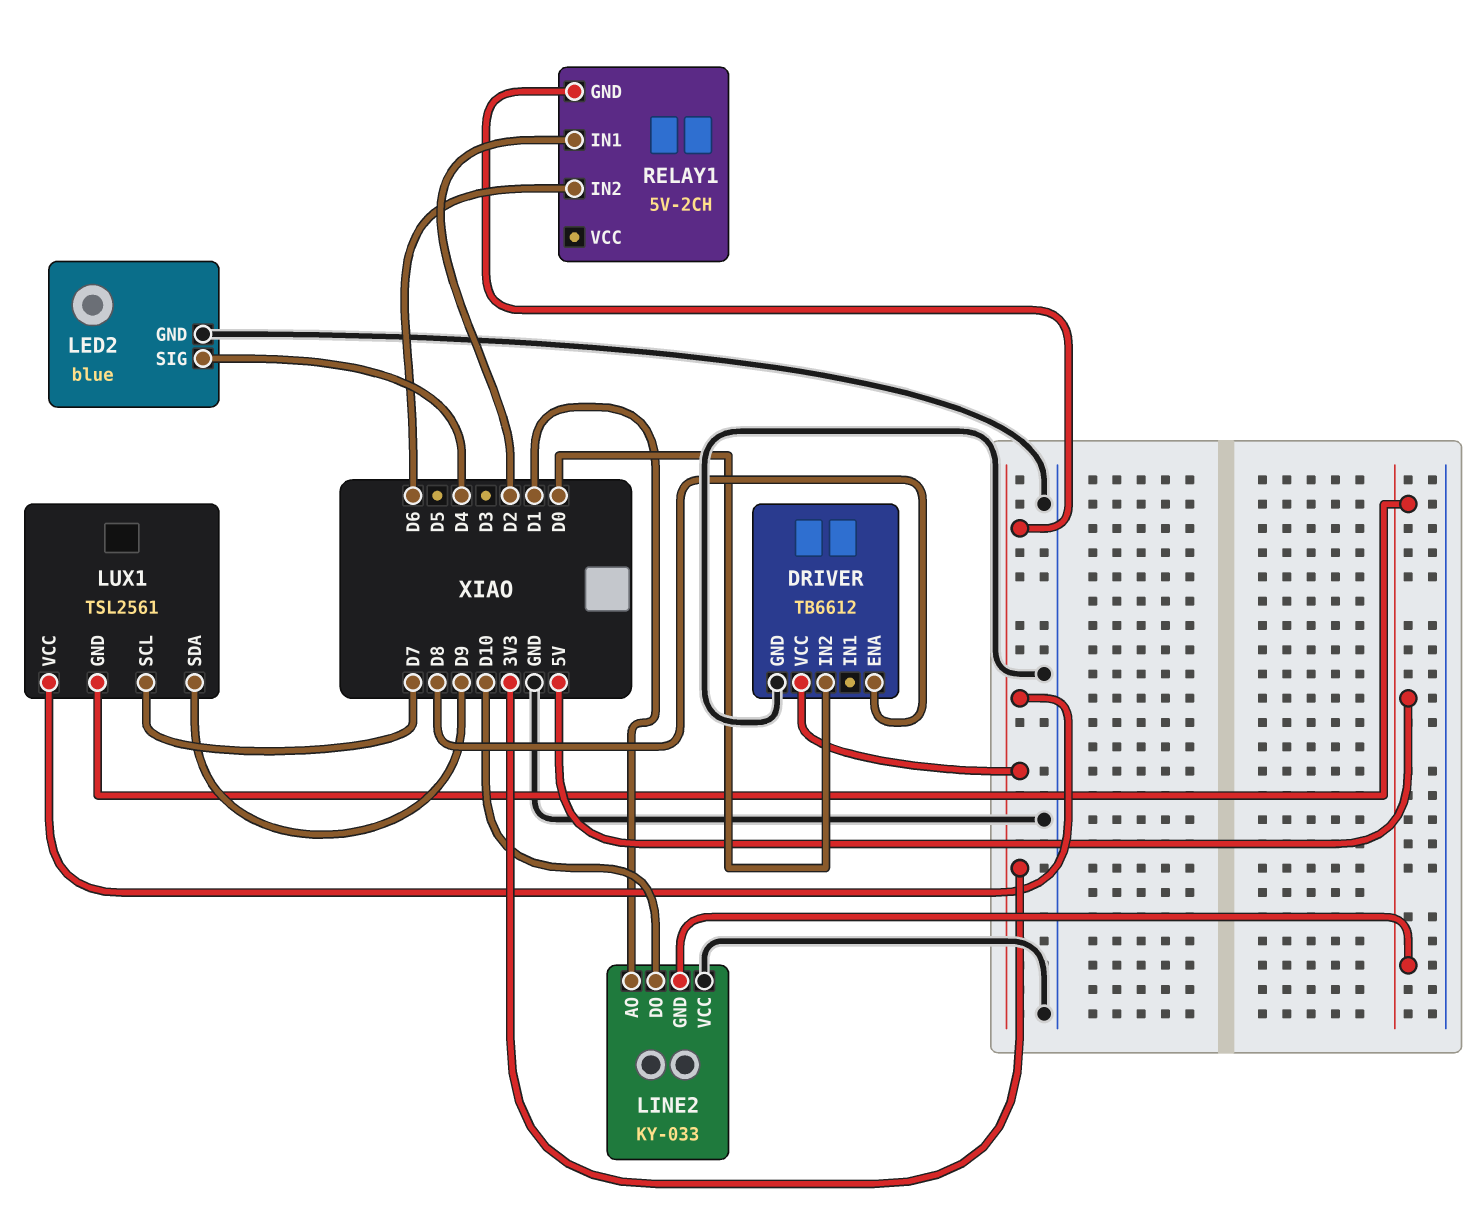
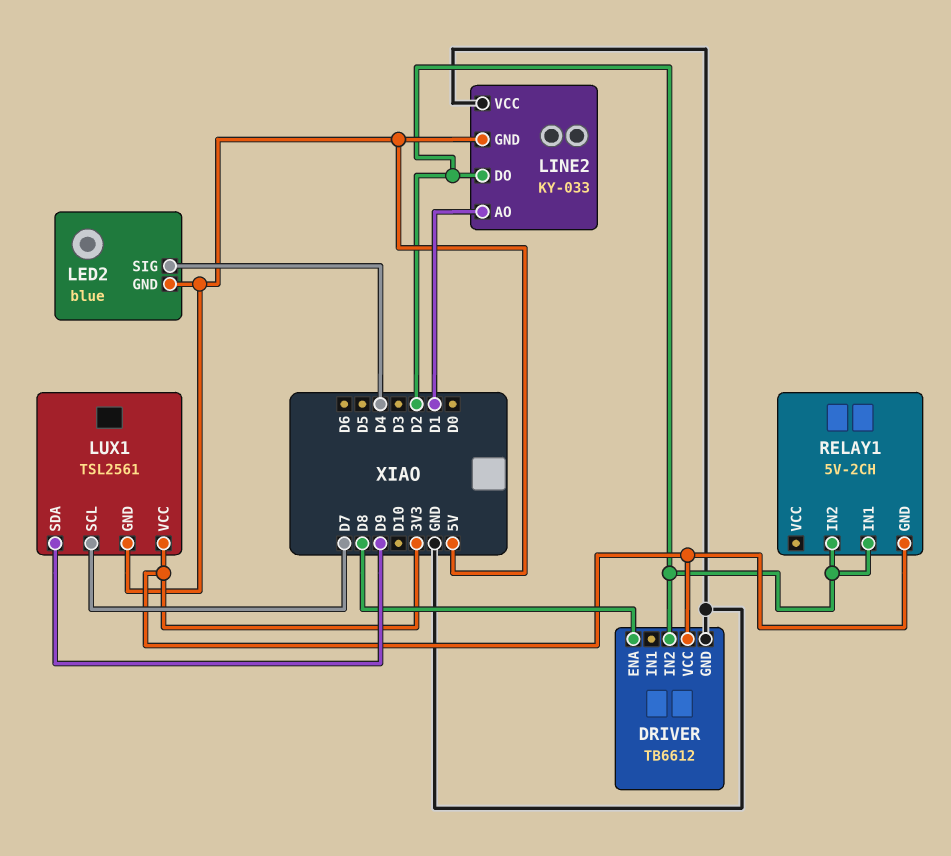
DRIVER pin IN2: D0 -> D2
LED2 pin GND: GND -> 5V
LINE2 pin DO: D10 -> D2
RELAY1 pin IN2: D6 -> D2

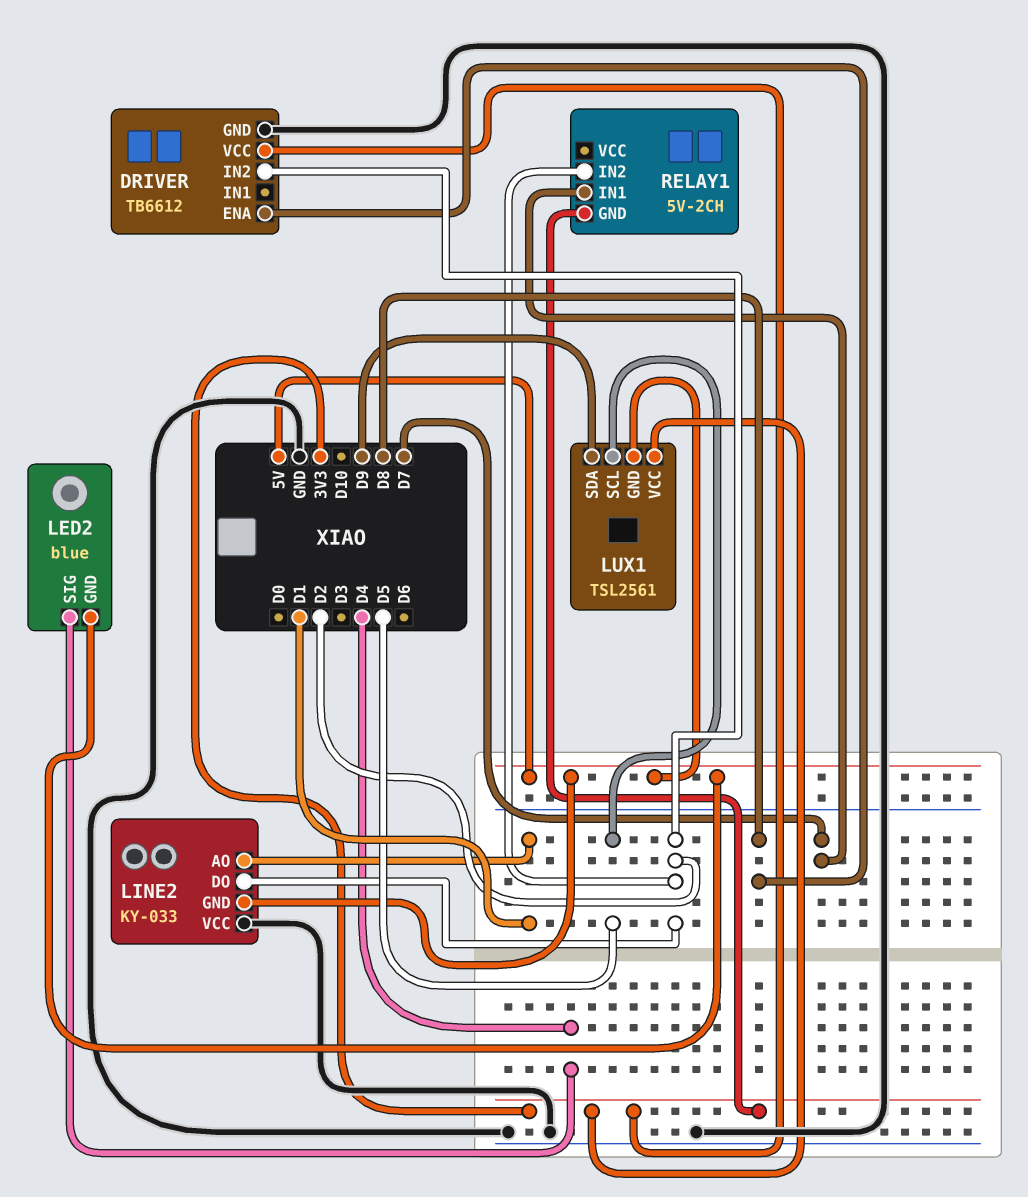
LUX1 pin SCL: D7 -> D5
RELAY1 pin IN1: D2 -> D7

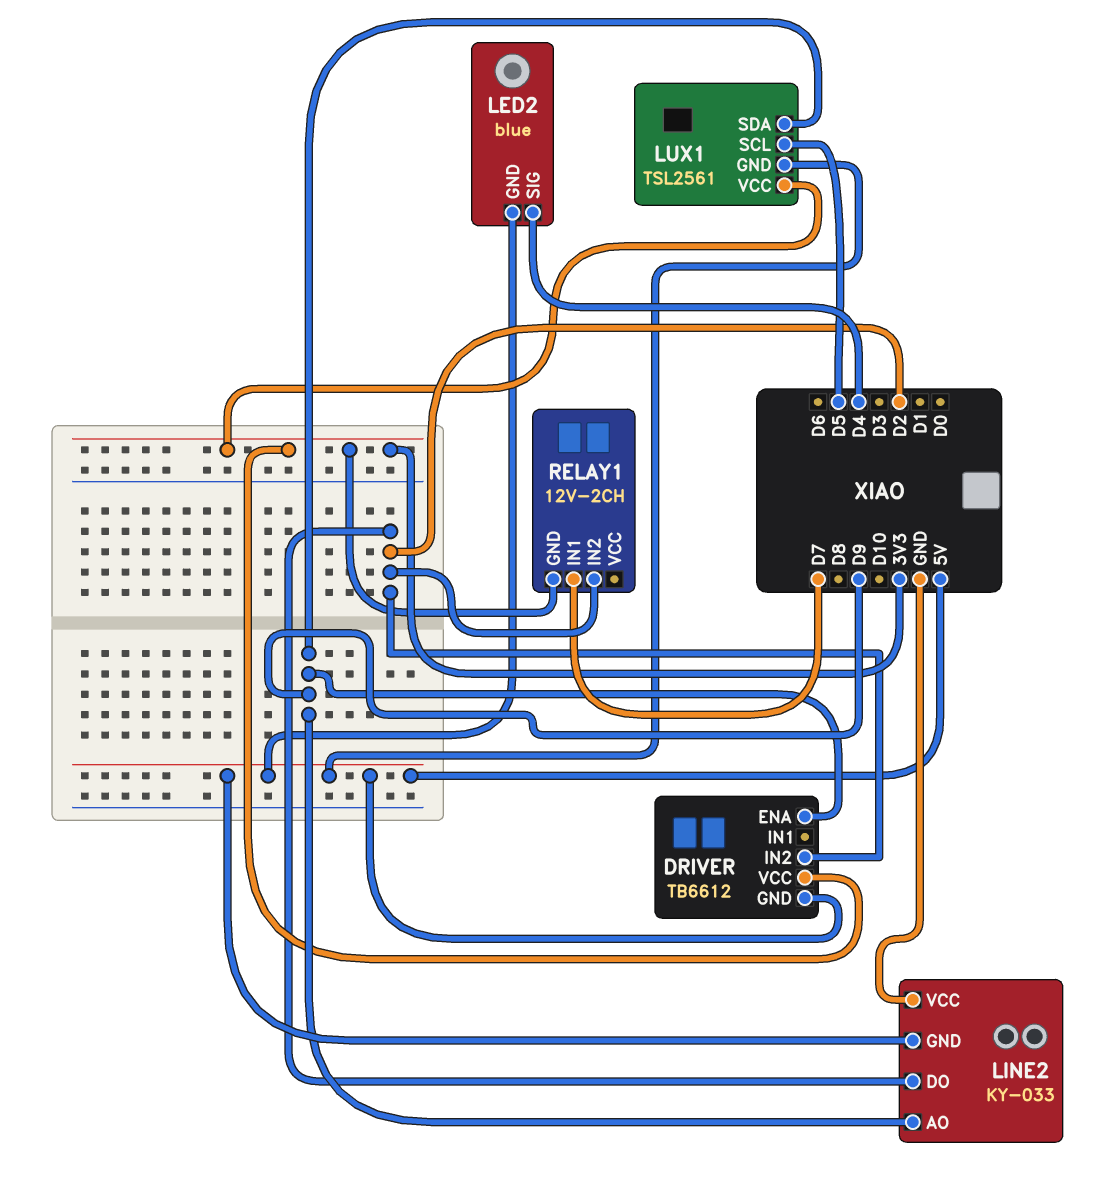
DRIVER pin ENA: D8 -> D9
DRIVER pin GND: GND -> 5V
LINE2 pin AO: D1 -> D9
RELAY1: 5V-2CH -> 12V-2CH

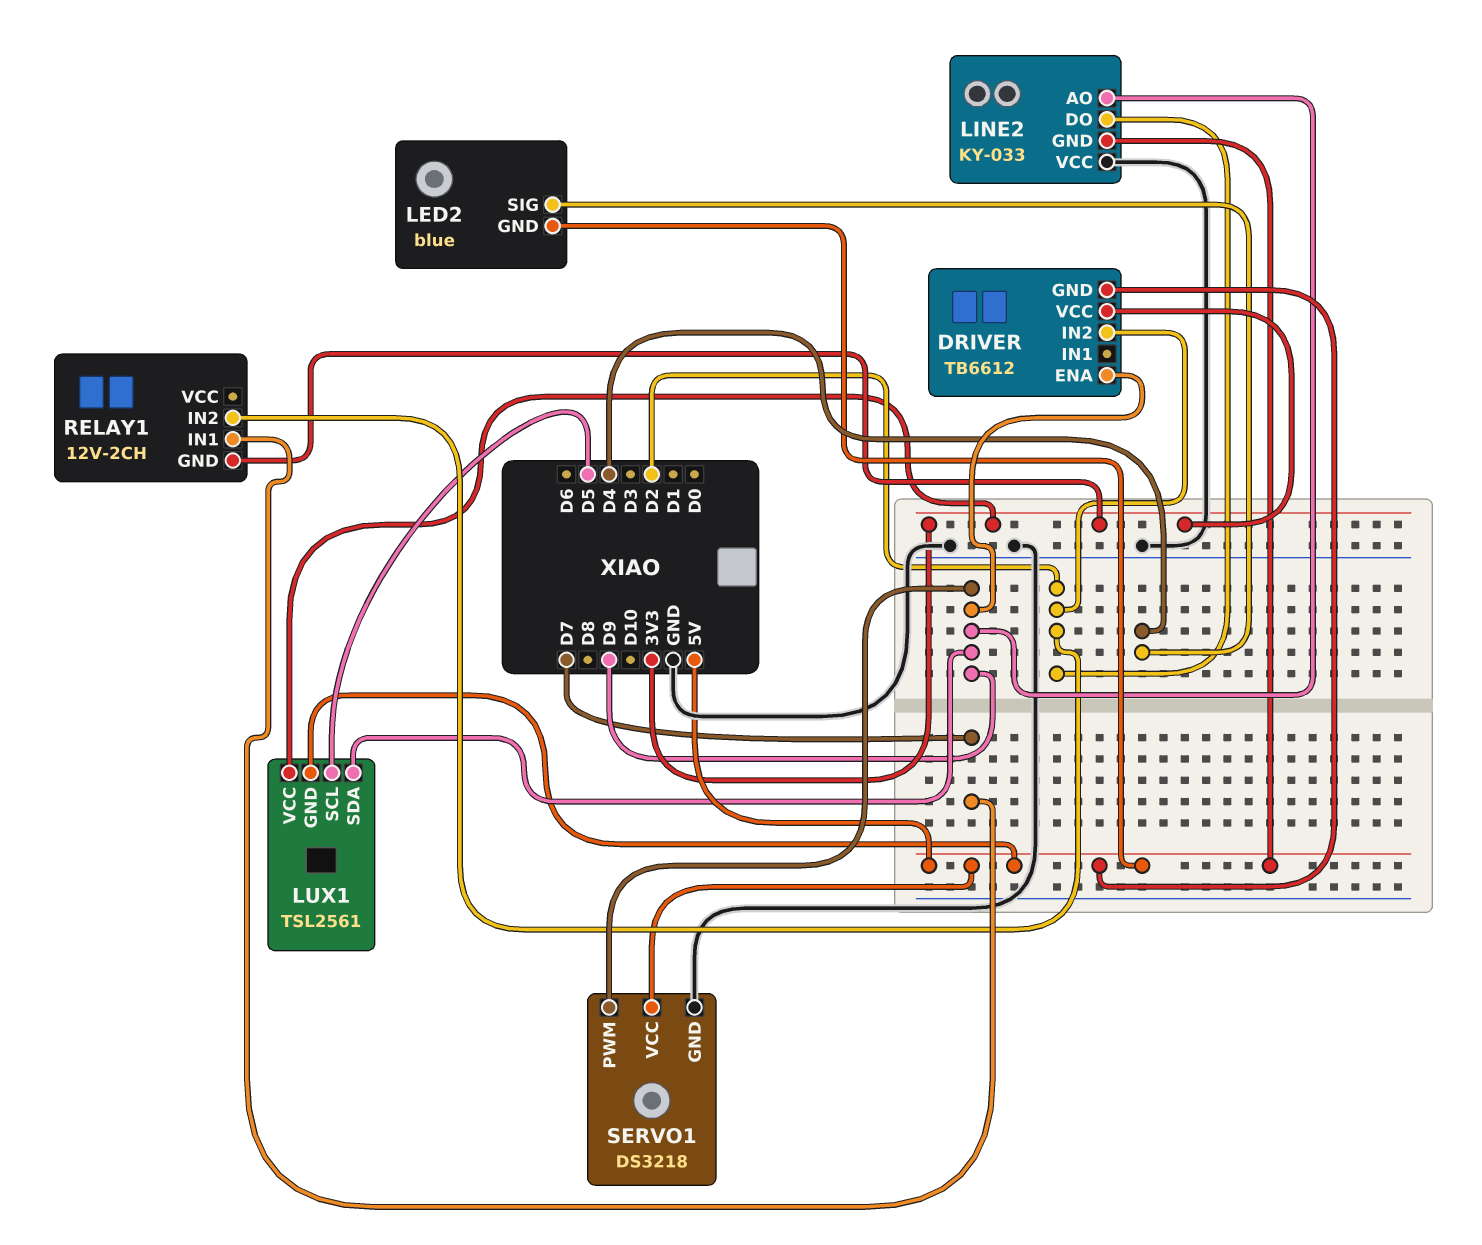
SERVO1: none -> DS3218
SERVO1 pin GND: none -> GND
SERVO1 pin PWM: none -> D9
SERVO1 pin VCC: none -> 5V

